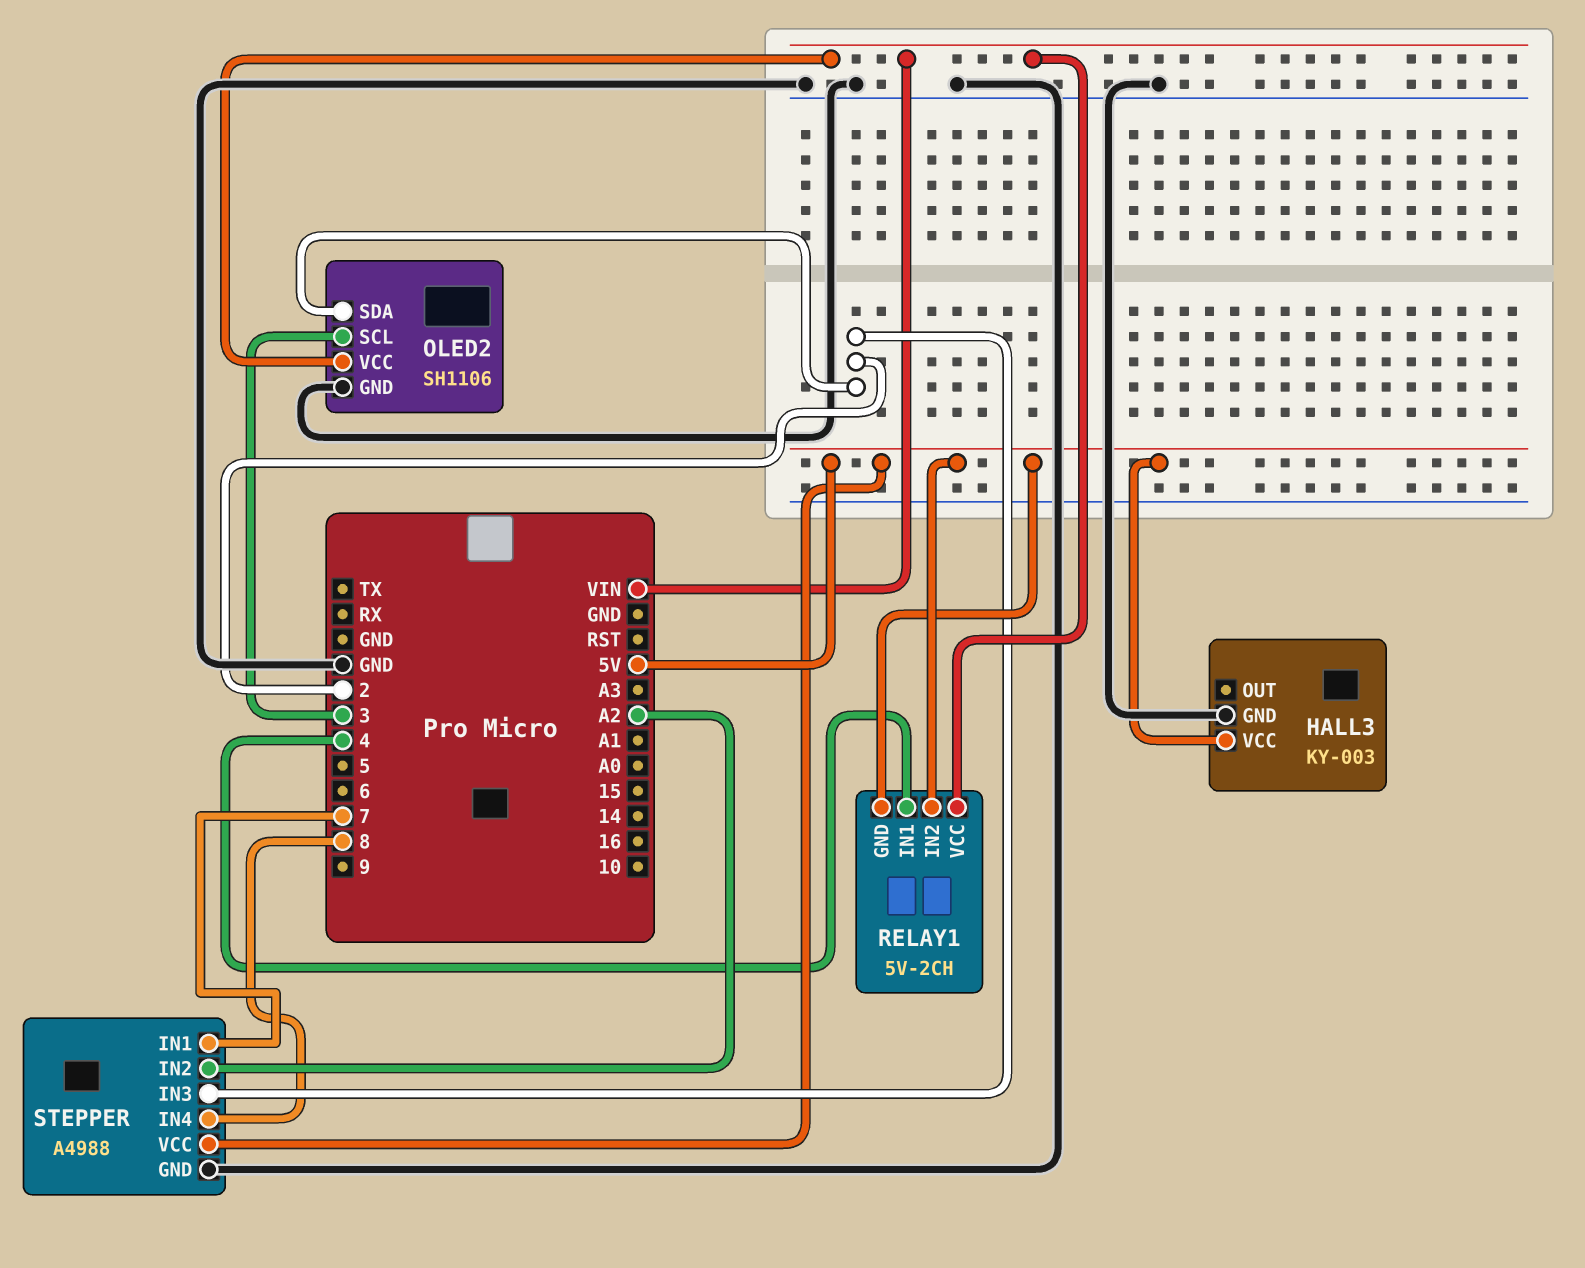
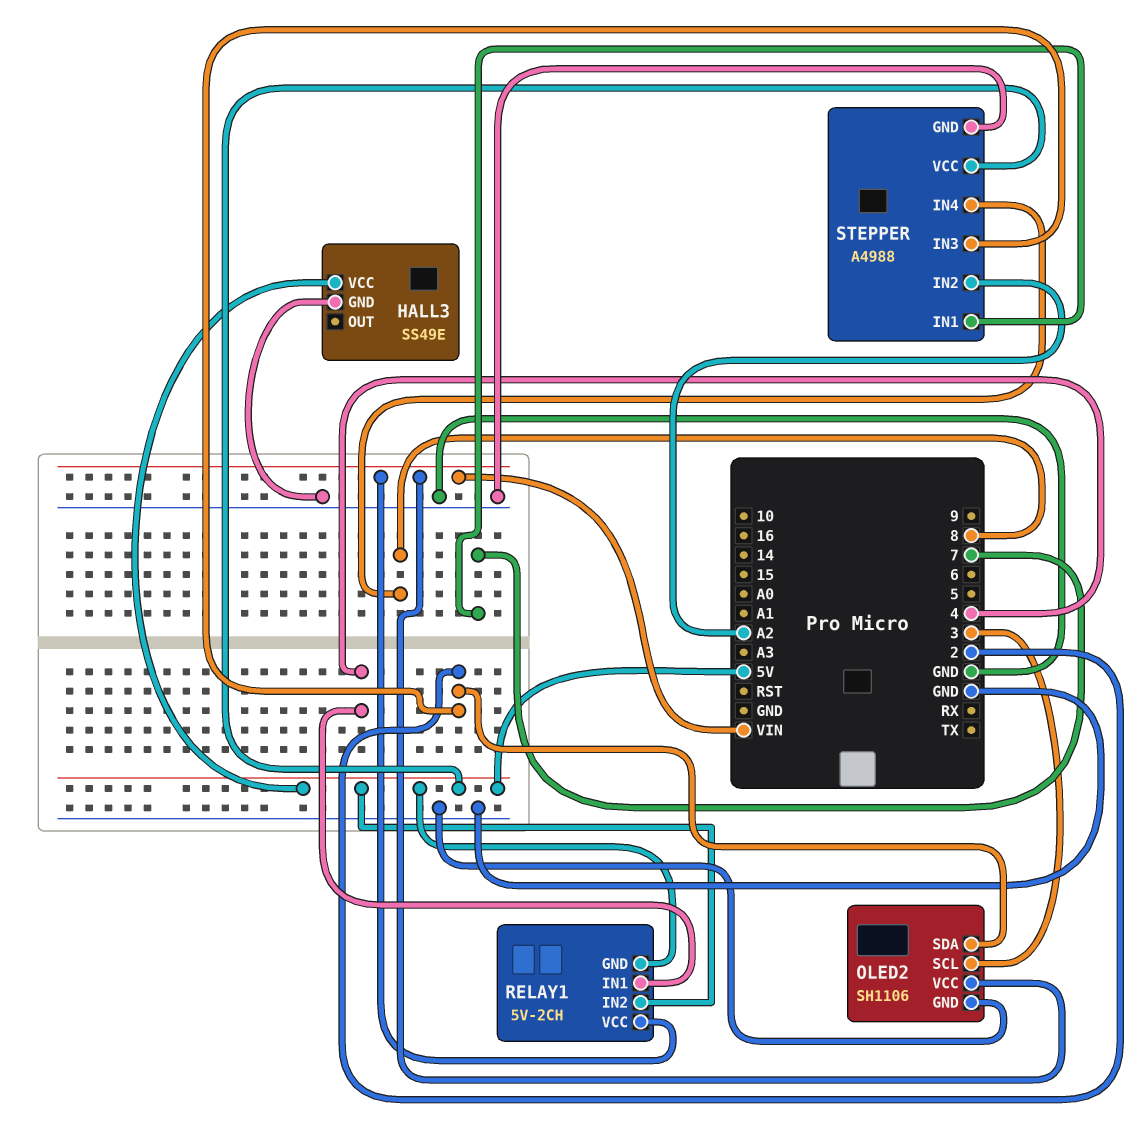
HALL3: KY-003 -> SS49E

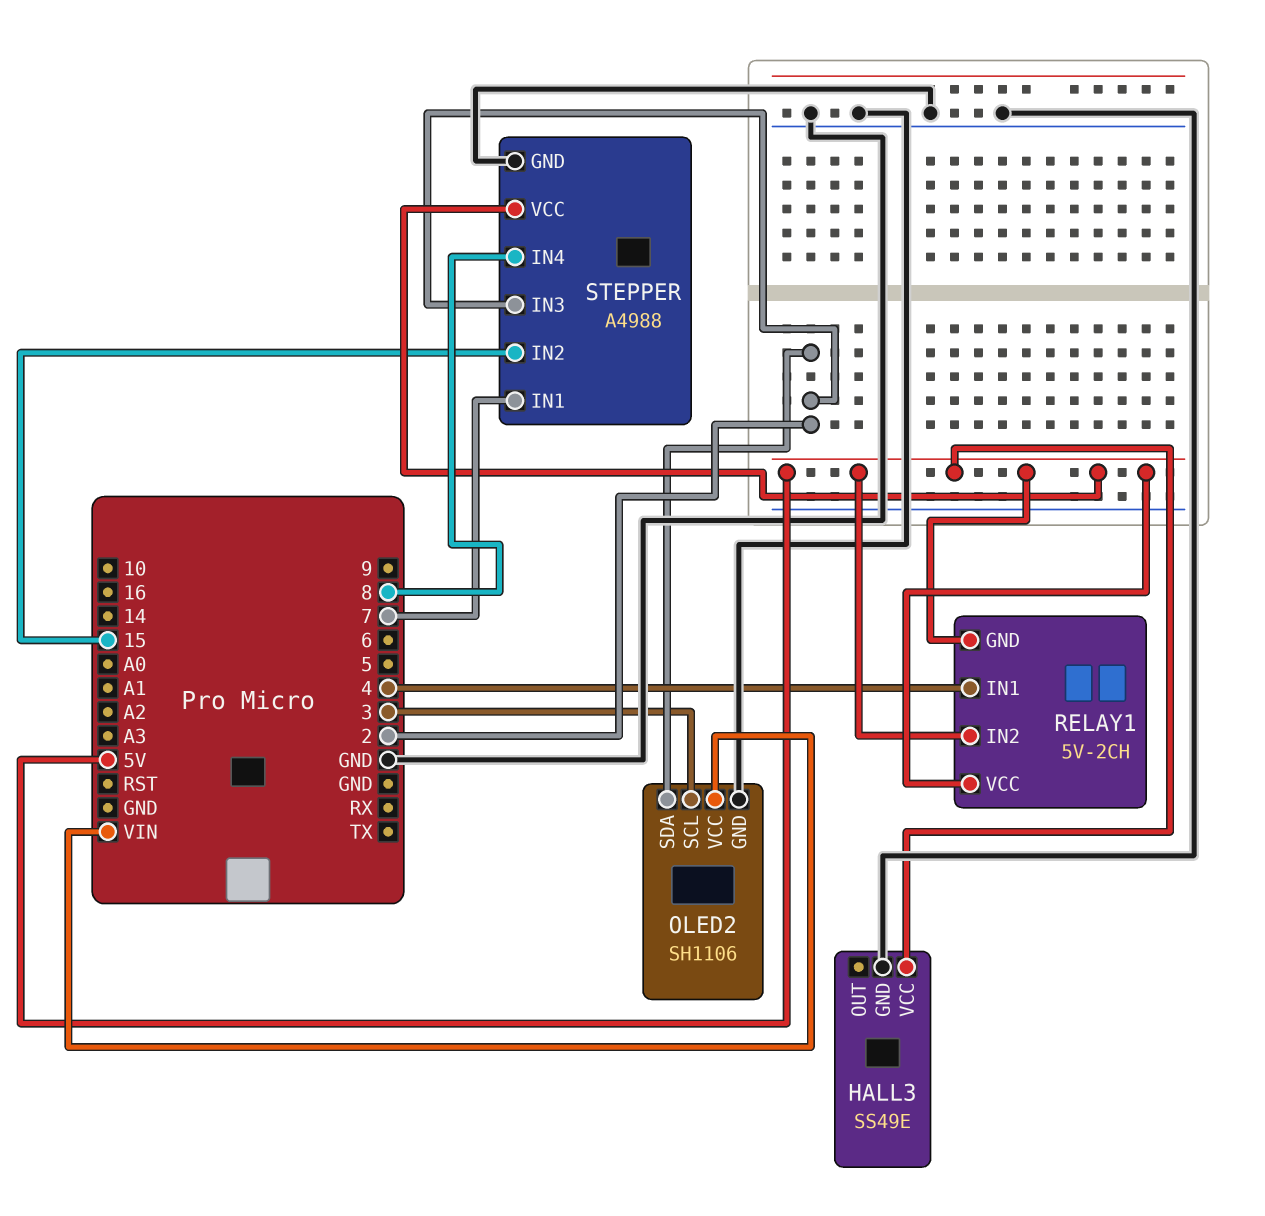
RELAY1 pin VCC: VIN -> 5V
STEPPER pin IN2: A2 -> 15

